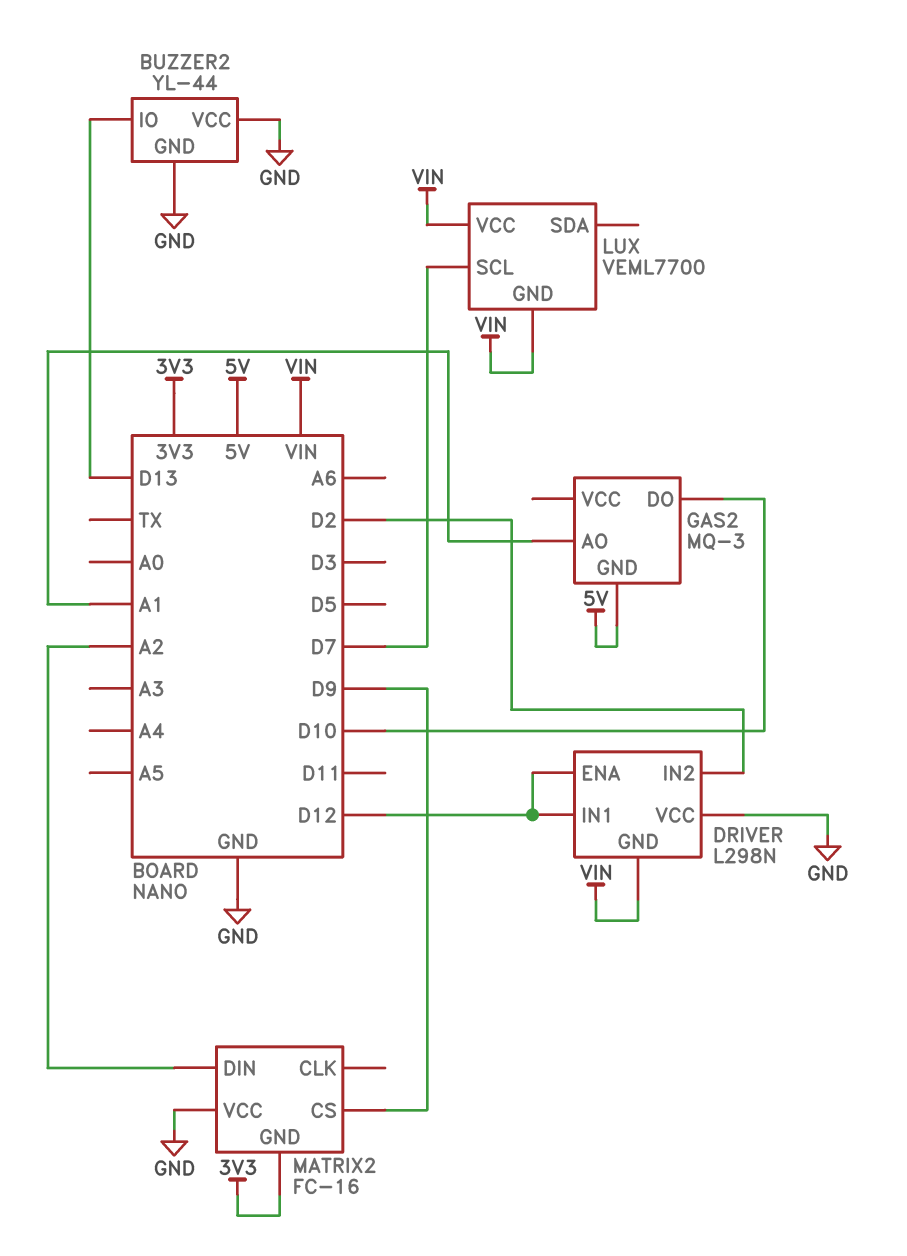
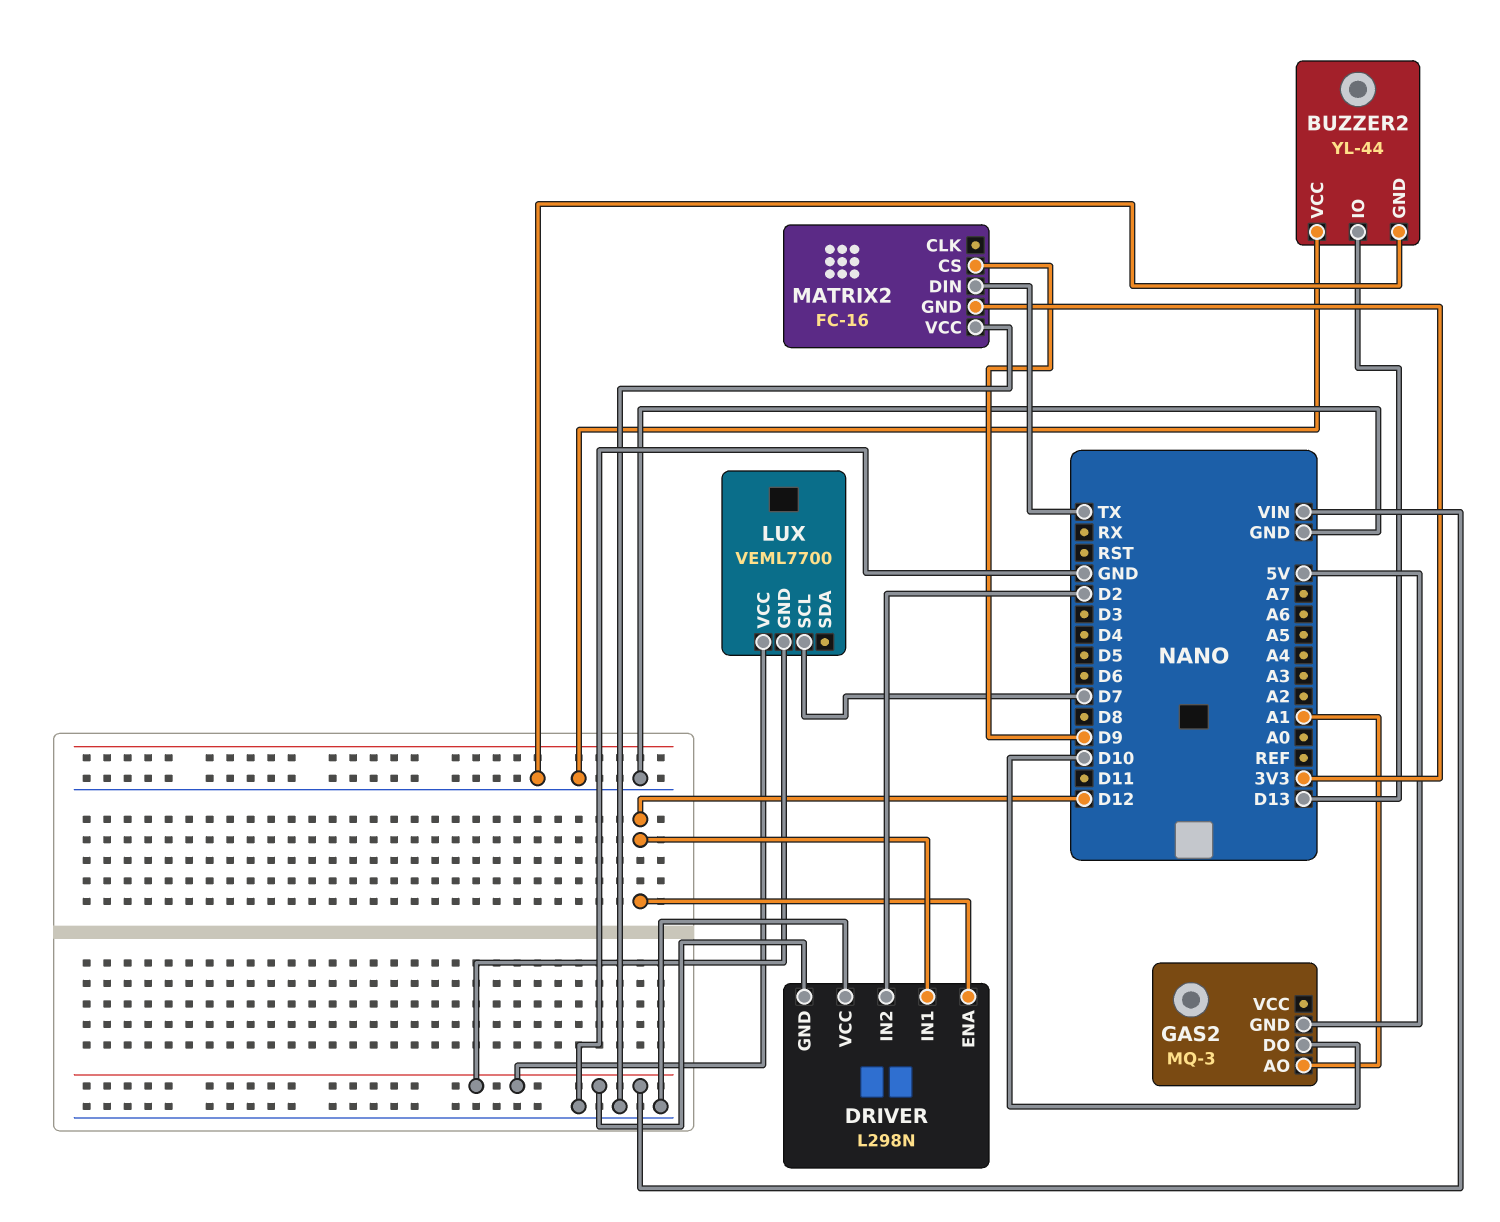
MATRIX2 pin DIN: A2 -> TX

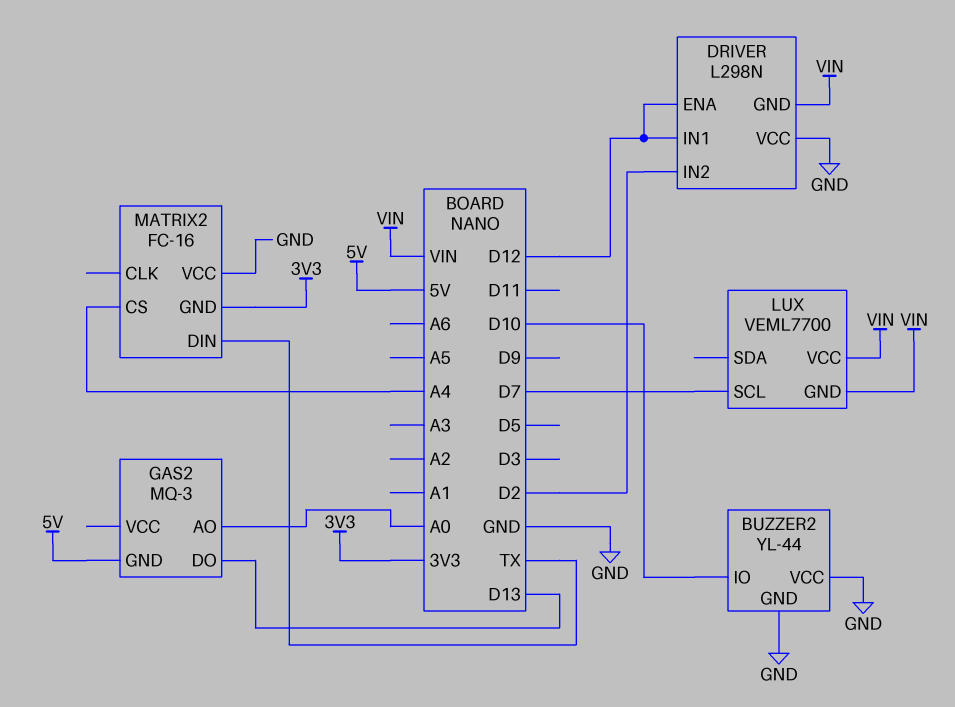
BUZZER2 pin IO: D13 -> D10
GAS2 pin AO: A1 -> A0
GAS2 pin DO: D10 -> D13
MATRIX2 pin CS: D9 -> A4

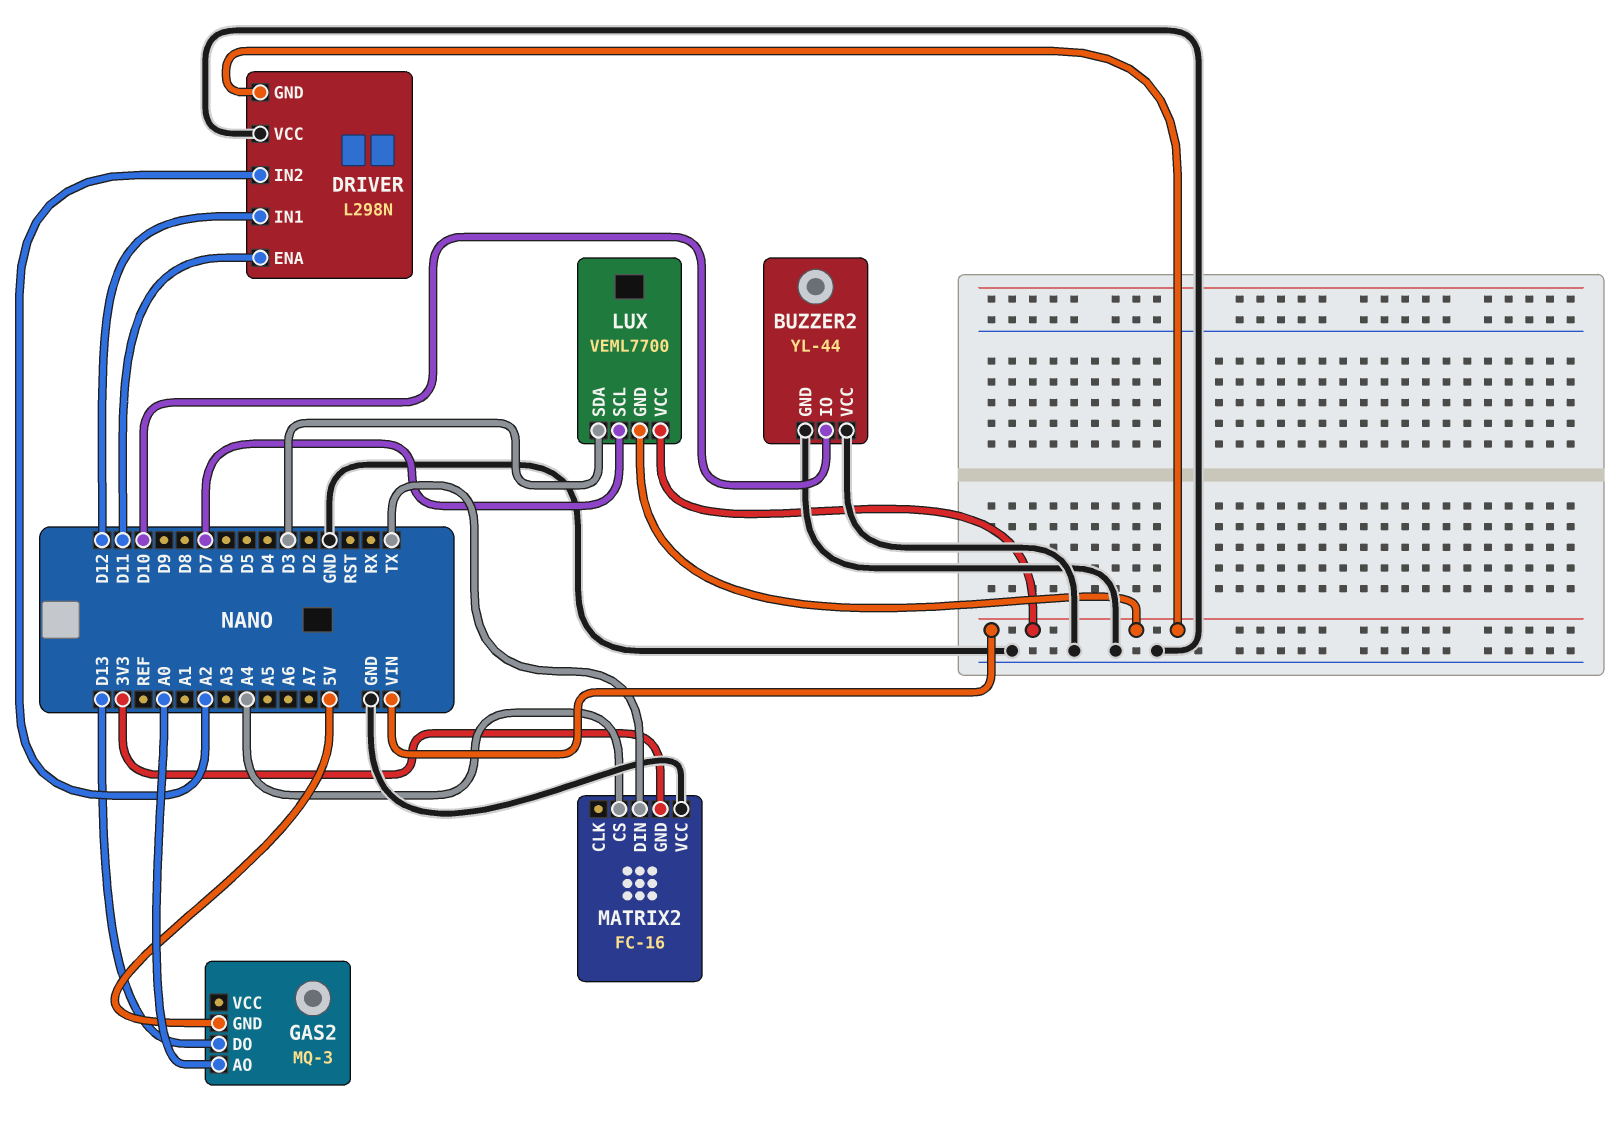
DRIVER pin ENA: D12 -> D11
DRIVER pin IN2: D2 -> A2
LUX pin SDA: none -> D3

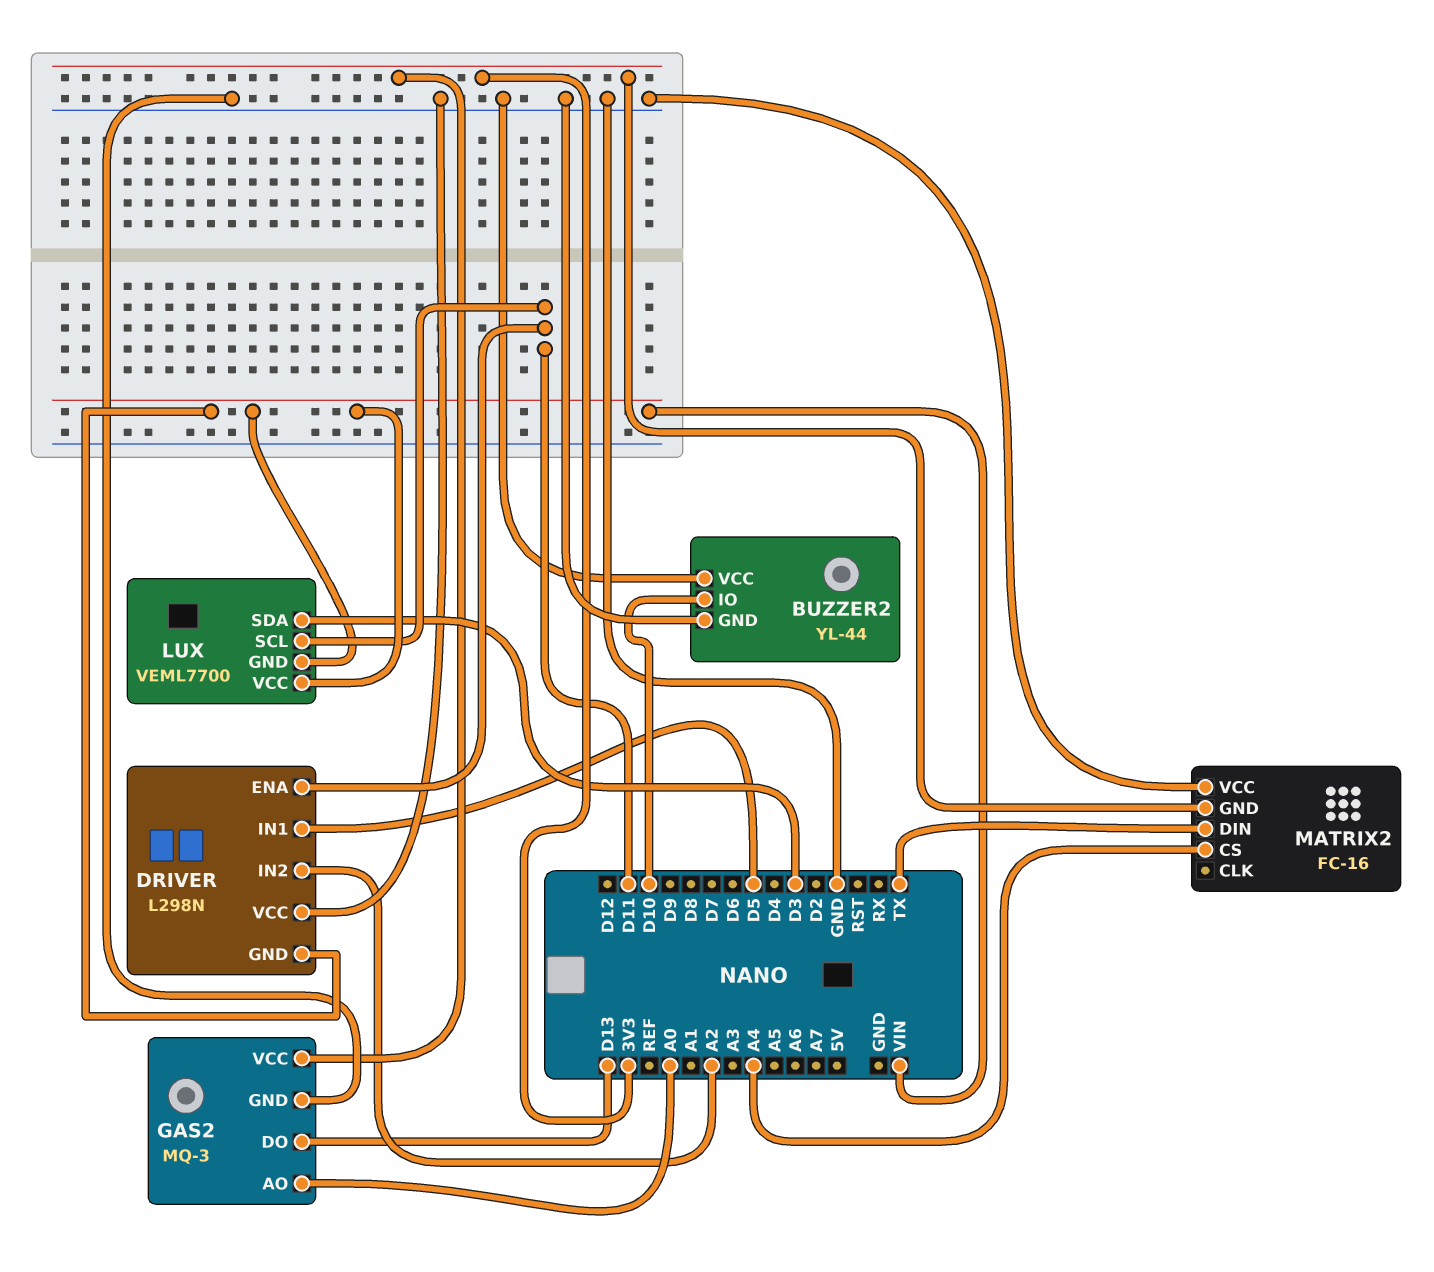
DRIVER pin IN1: D12 -> D5
GAS2 pin GND: 5V -> GND
GAS2 pin VCC: none -> 3V3
LUX pin SCL: D7 -> D11

